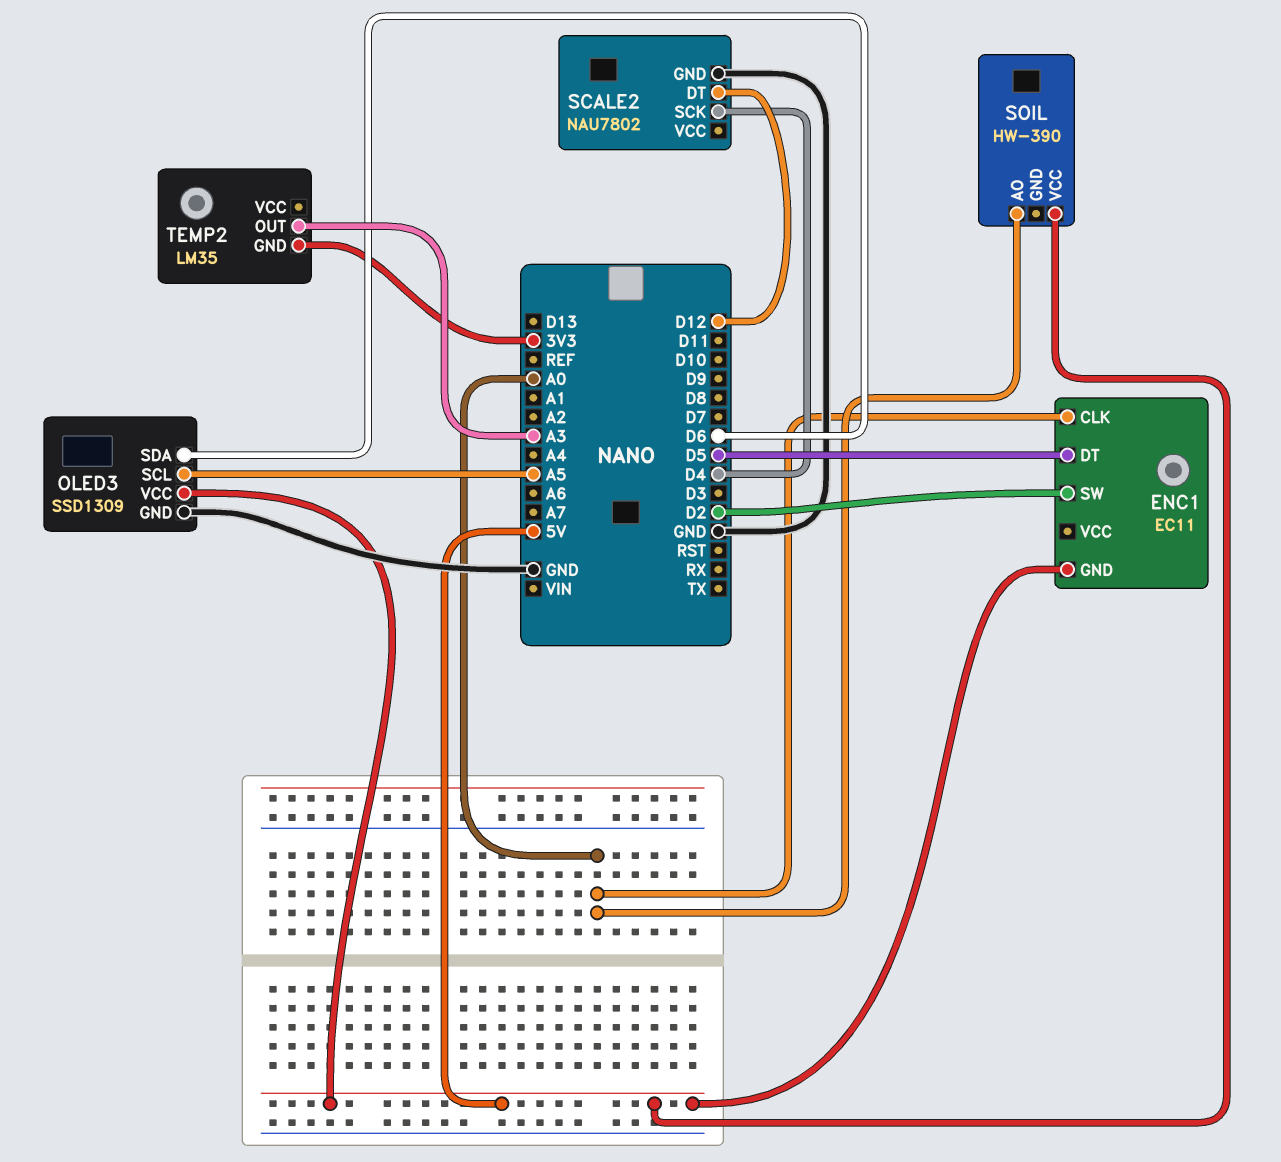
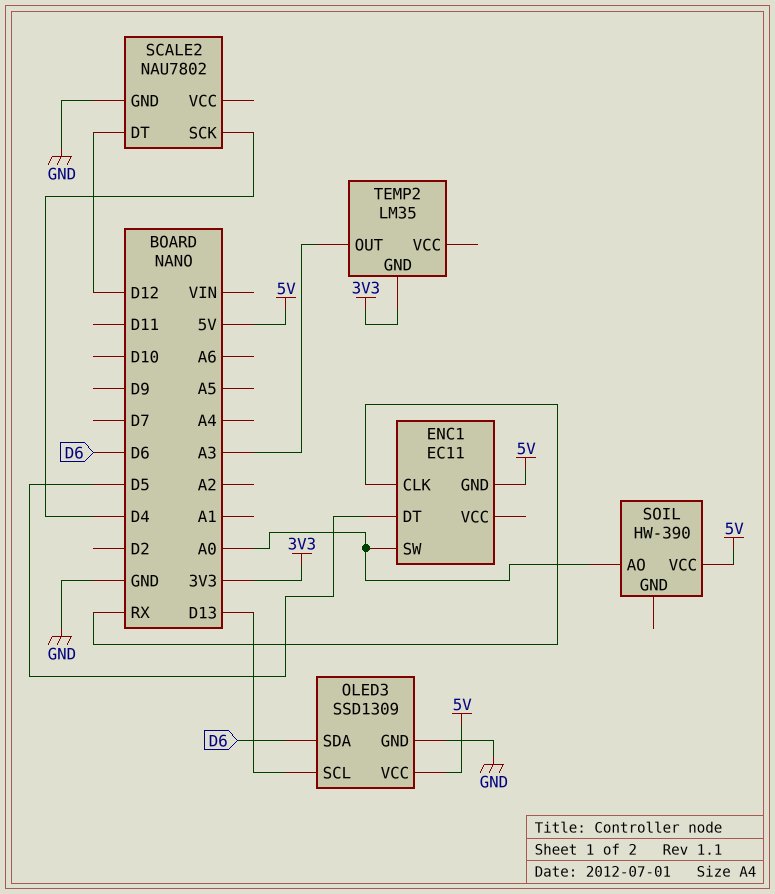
ENC1 pin CLK: A0 -> RX
ENC1 pin SW: D2 -> A0
OLED3 pin SCL: A5 -> D13

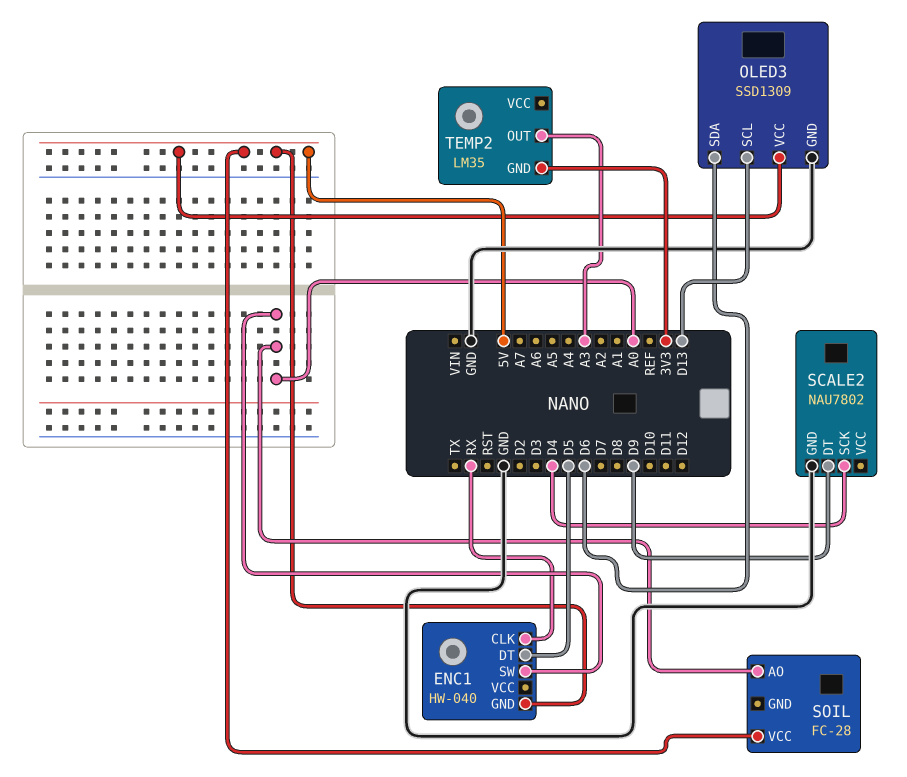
ENC1: EC11 -> HW-040
SCALE2 pin DT: D12 -> D9
SOIL: HW-390 -> FC-28

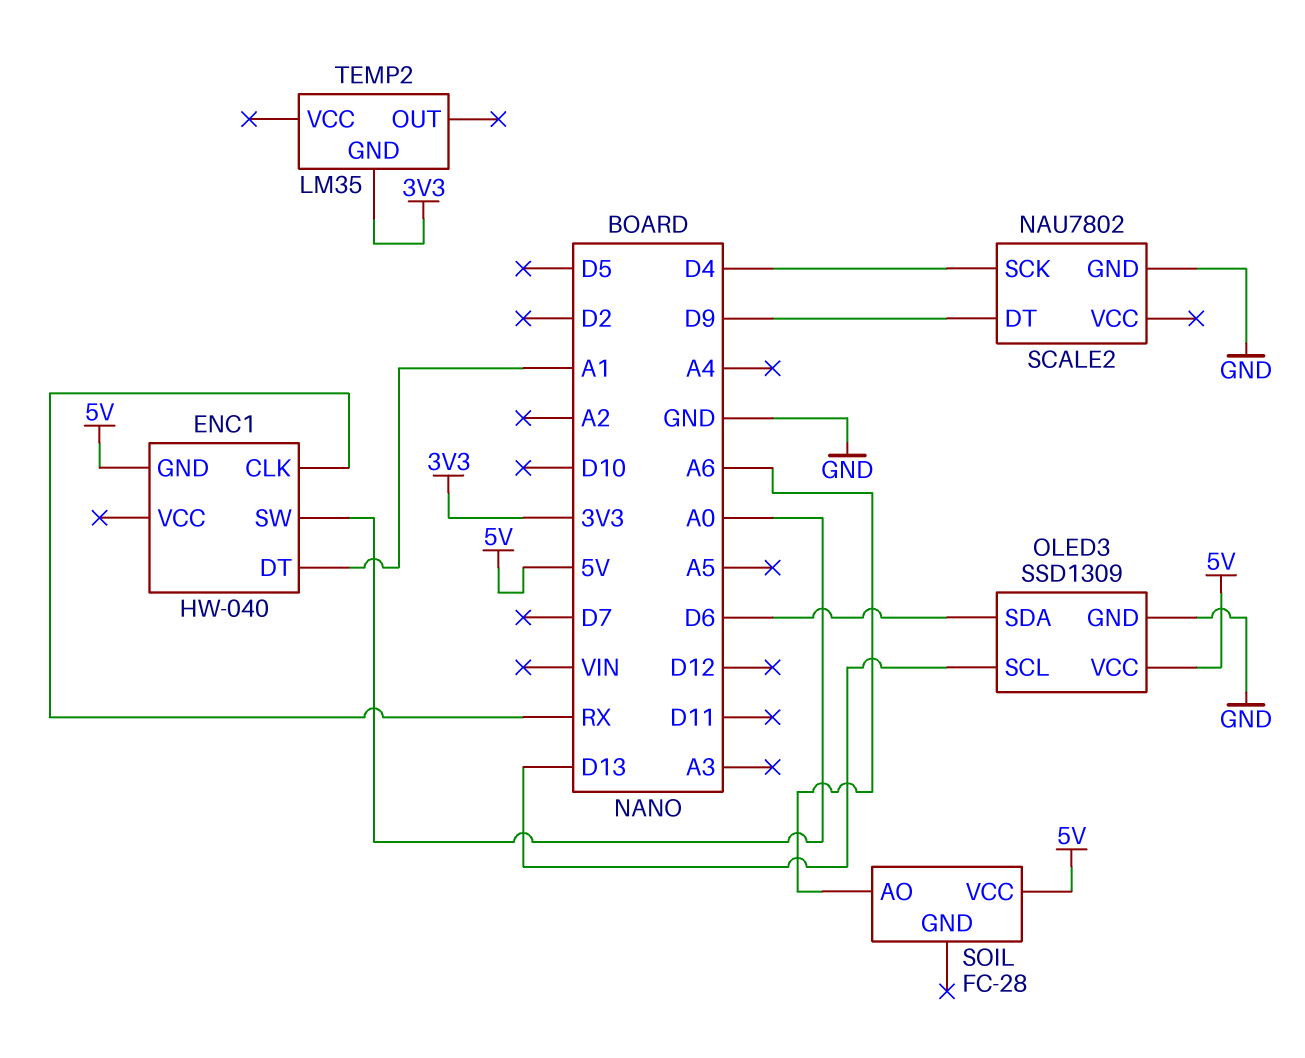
ENC1 pin DT: D5 -> A1
SOIL pin AO: A0 -> A6
TEMP2 pin OUT: A3 -> none

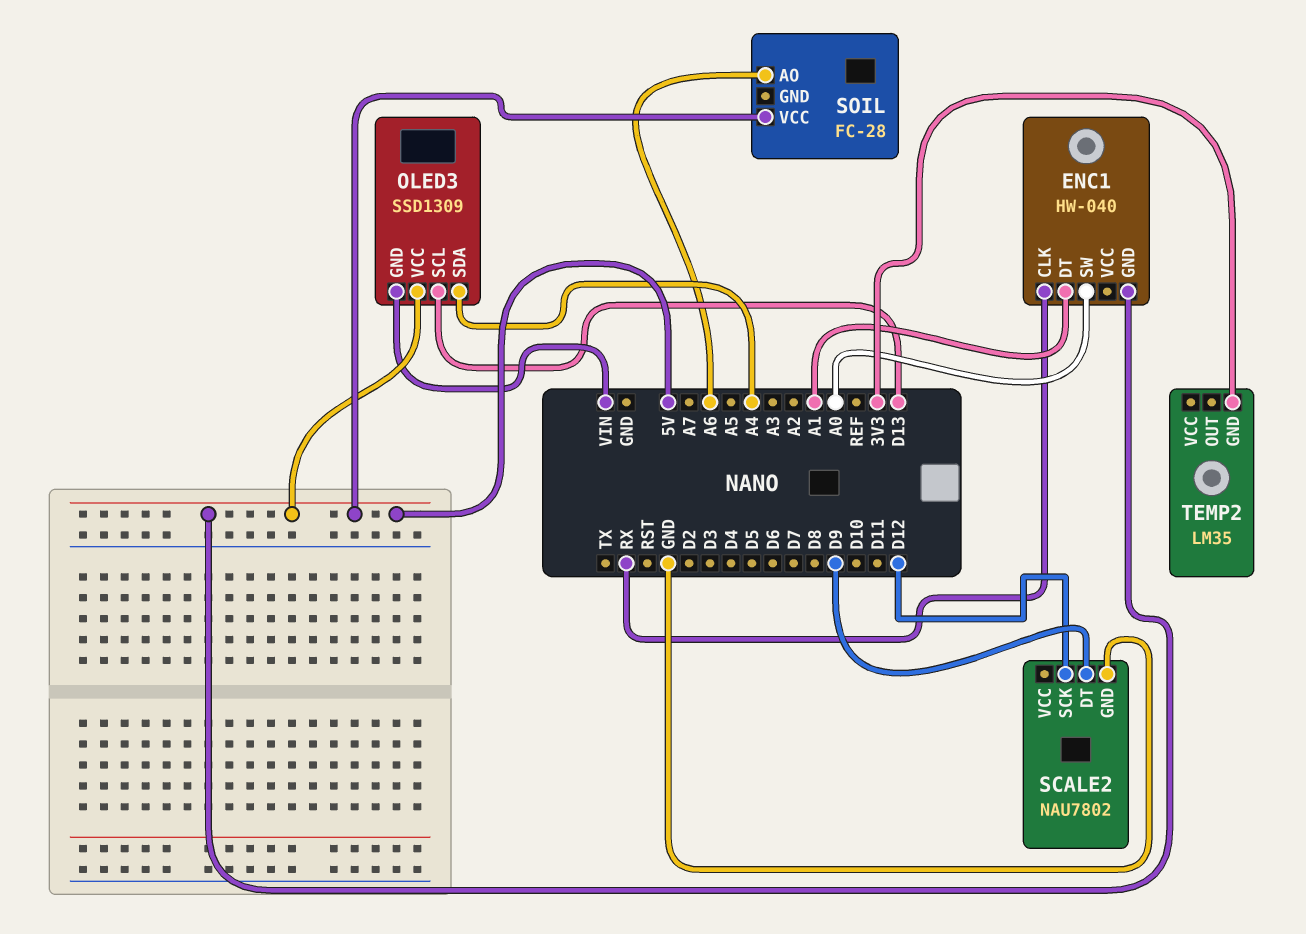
OLED3 pin GND: GND -> VIN
OLED3 pin SDA: D6 -> A4
SCALE2 pin SCK: D4 -> D12

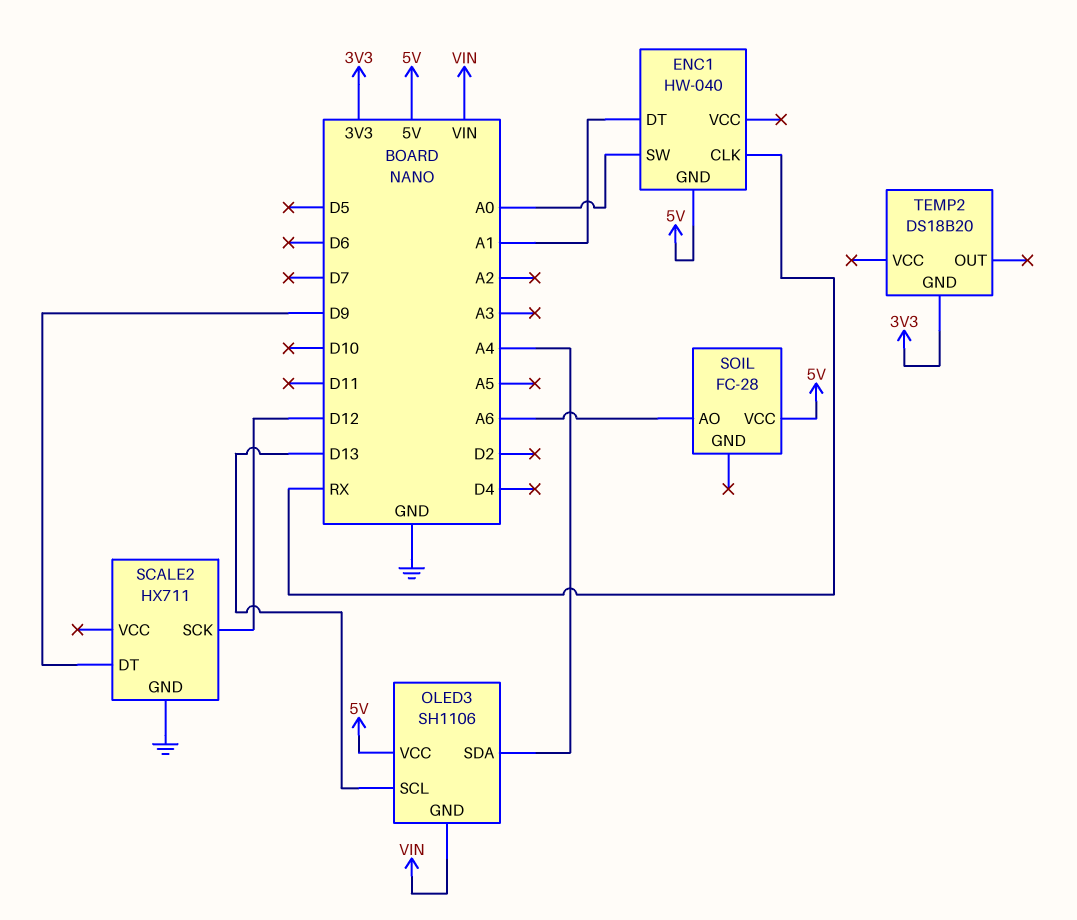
OLED3: SSD1309 -> SH1106
SCALE2: NAU7802 -> HX711
TEMP2: LM35 -> DS18B20

